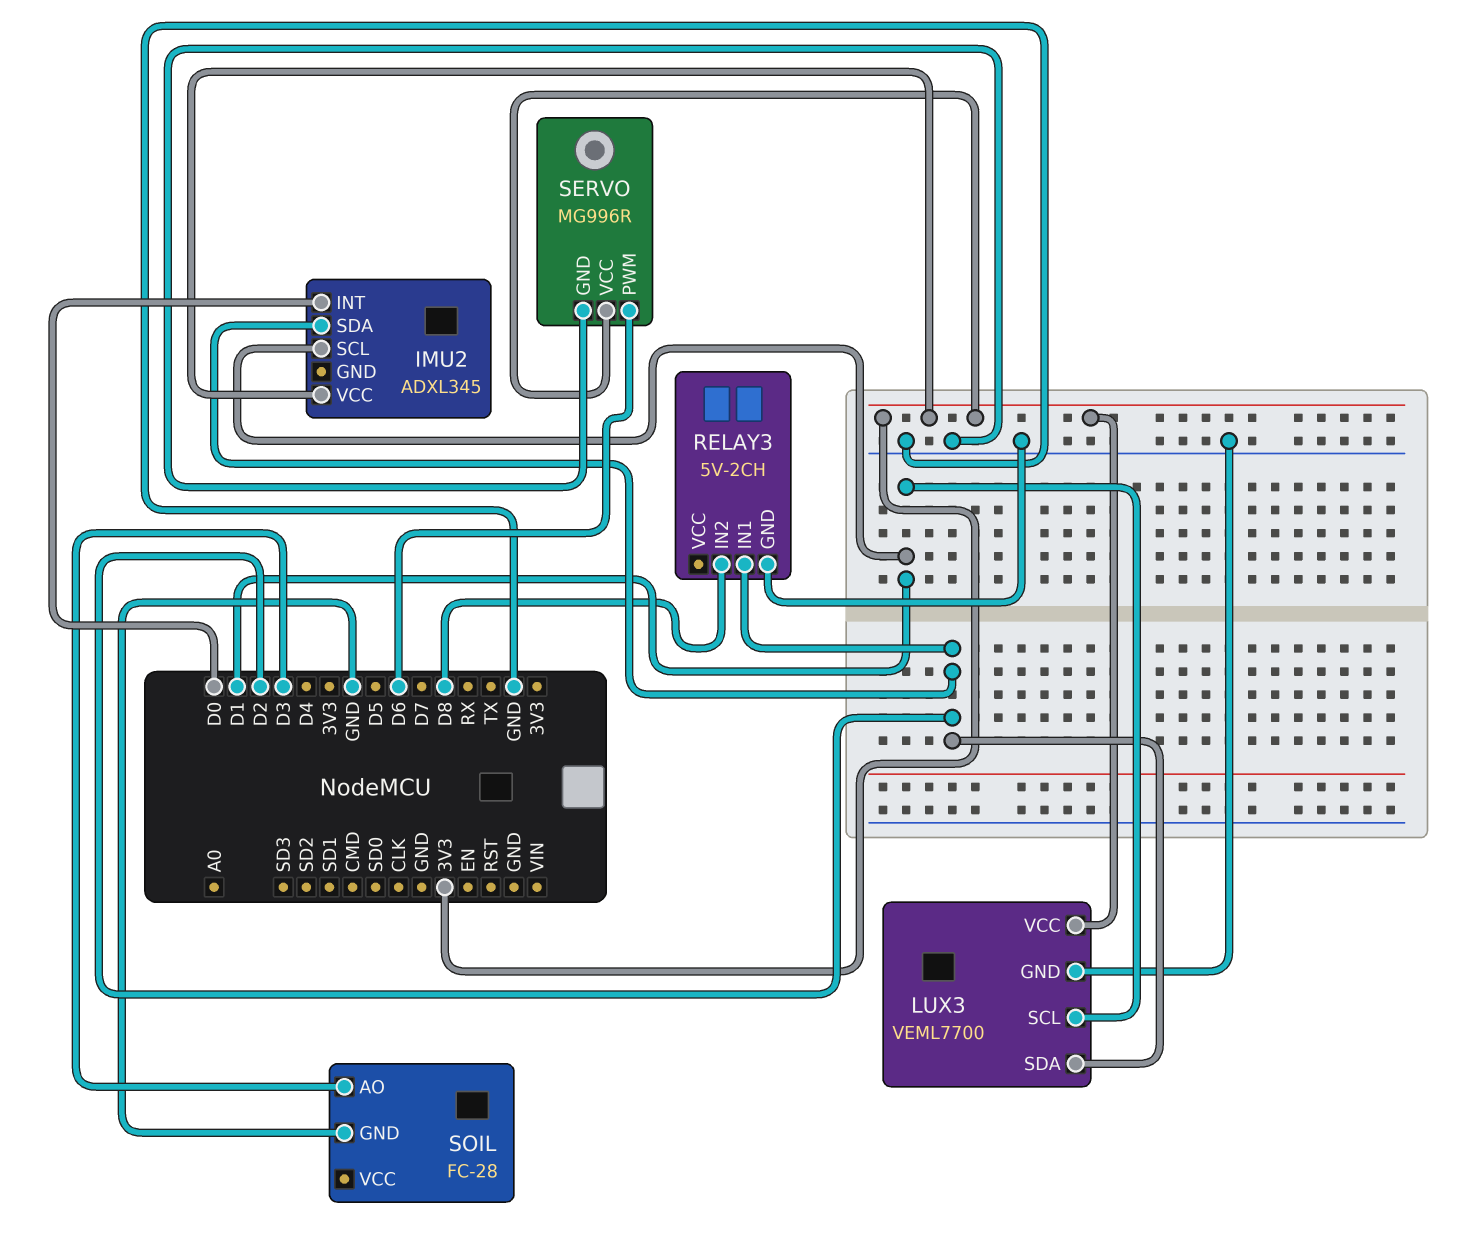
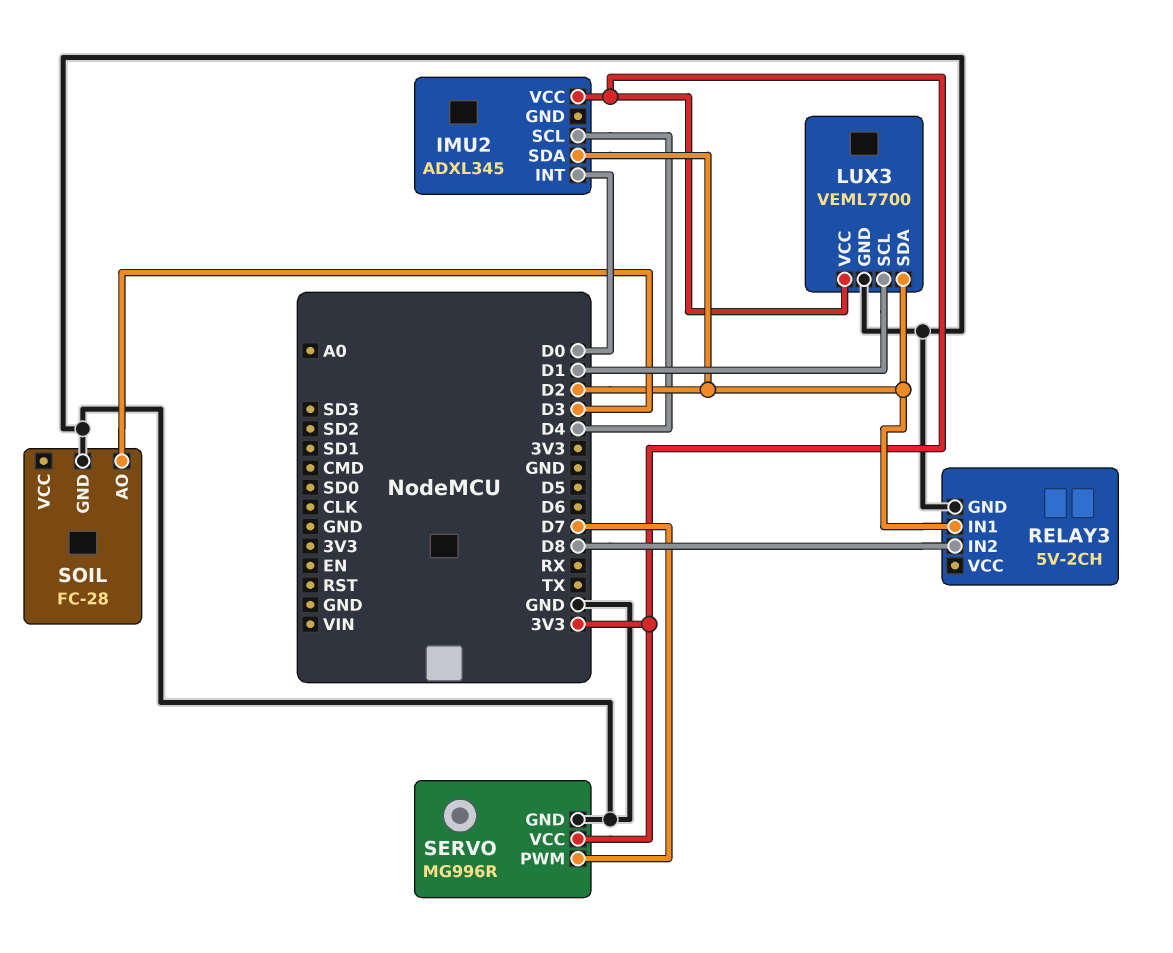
IMU2 pin SCL: D1 -> D4
SERVO pin PWM: D6 -> D7

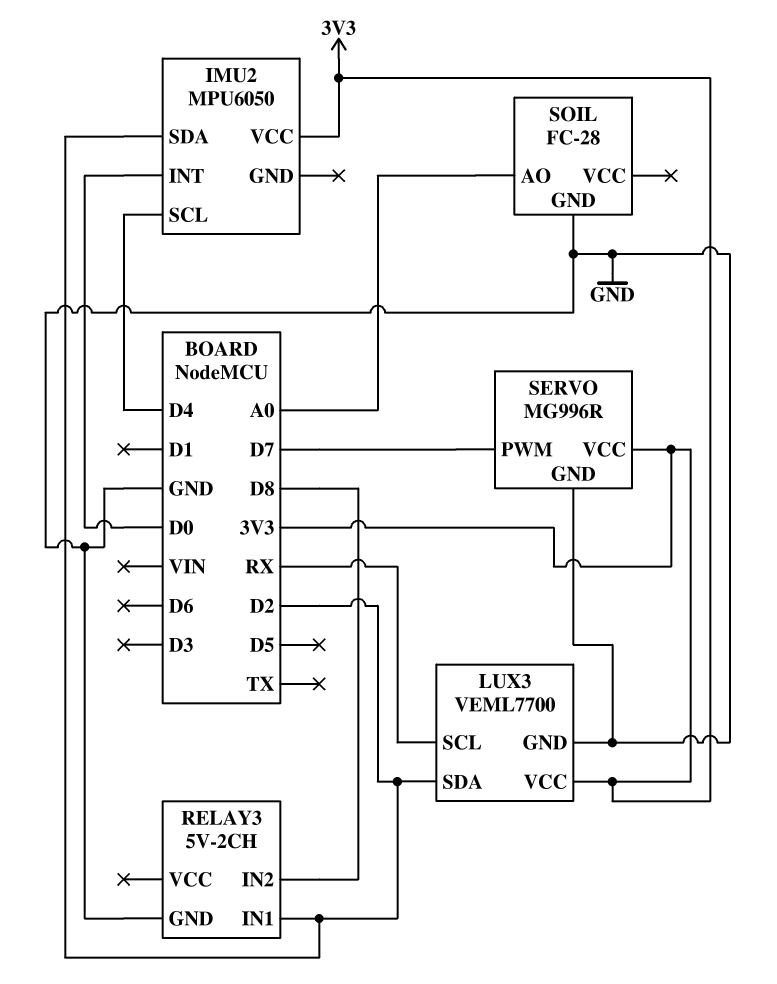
IMU2: ADXL345 -> MPU6050
LUX3 pin SCL: D1 -> RX
SOIL pin AO: D3 -> A0

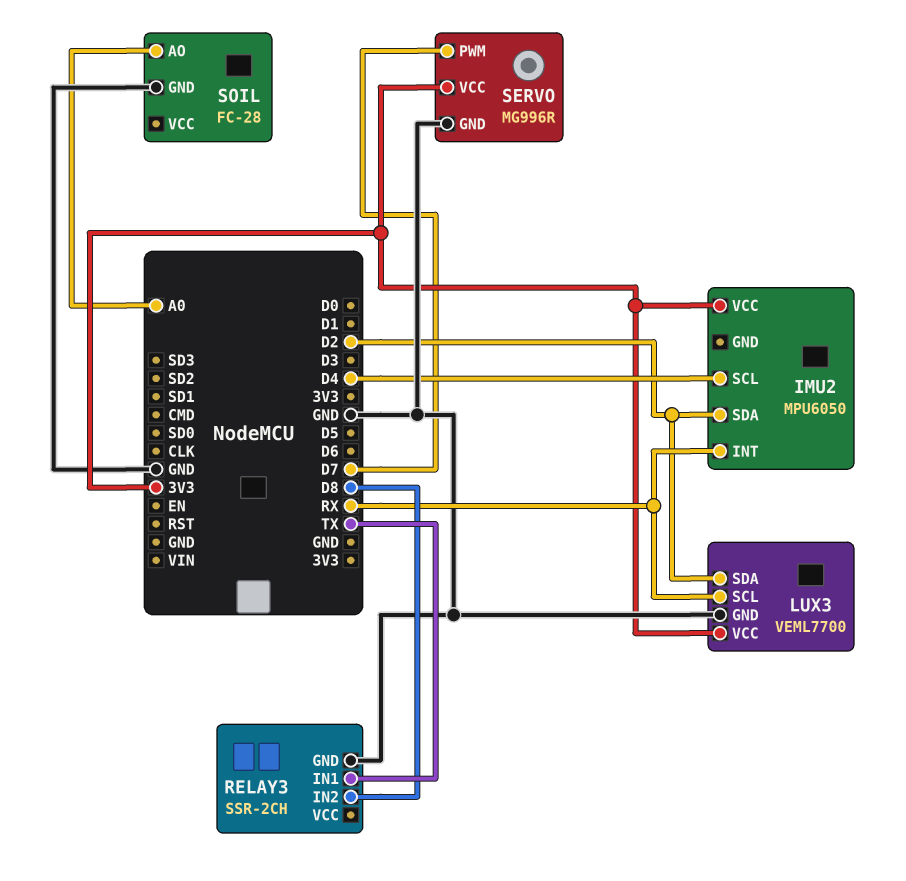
IMU2 pin INT: D0 -> RX
RELAY3: 5V-2CH -> SSR-2CH
RELAY3 pin IN1: D2 -> TX

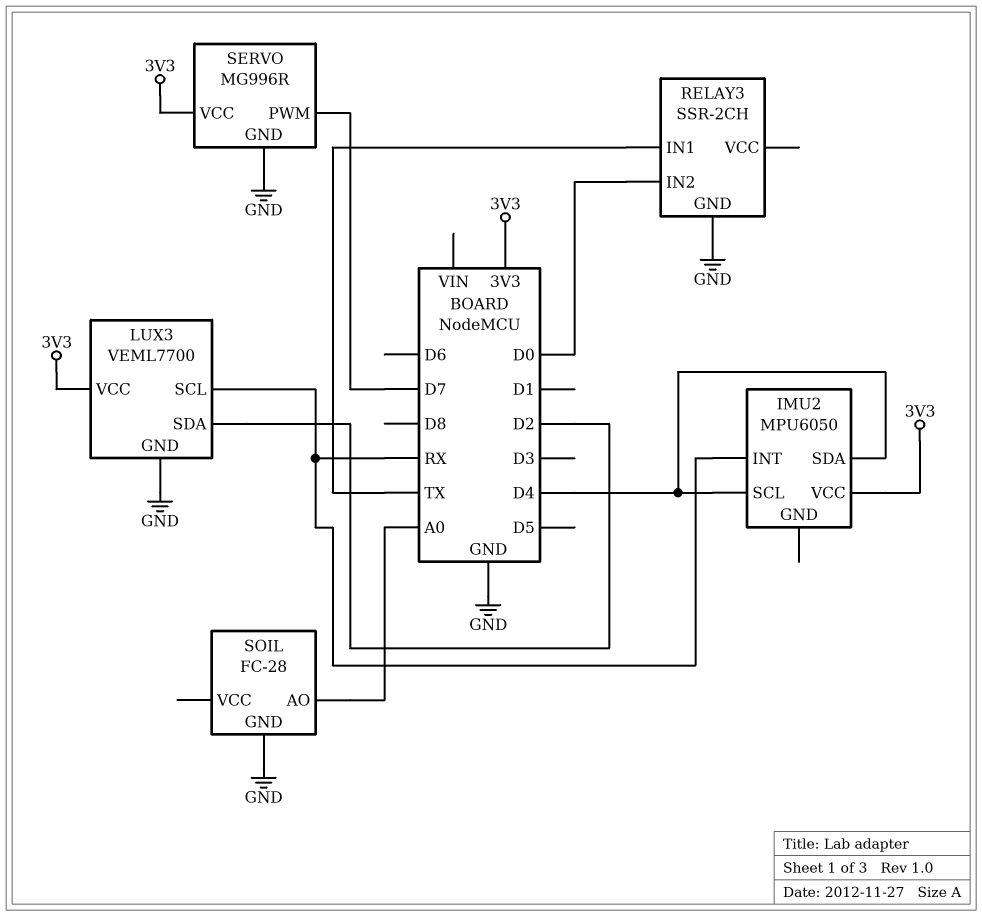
IMU2 pin SDA: D2 -> D4
RELAY3 pin IN2: D8 -> D0

